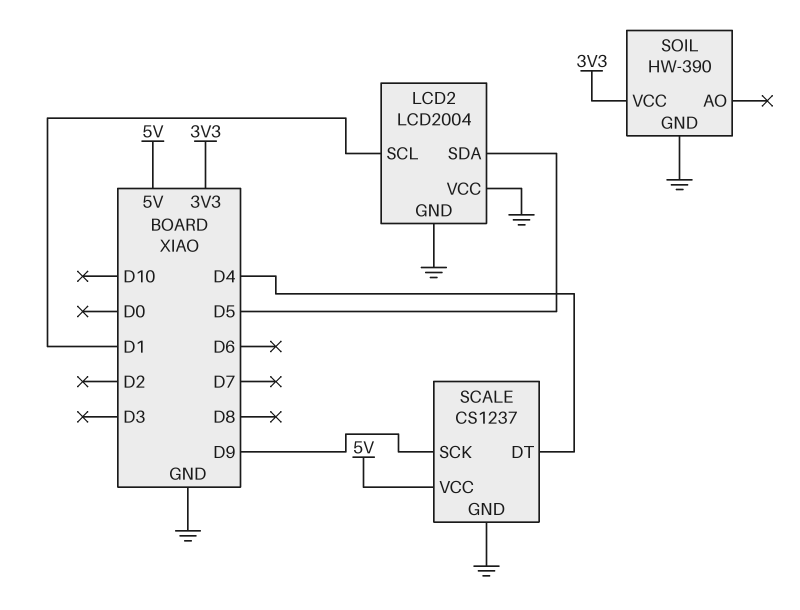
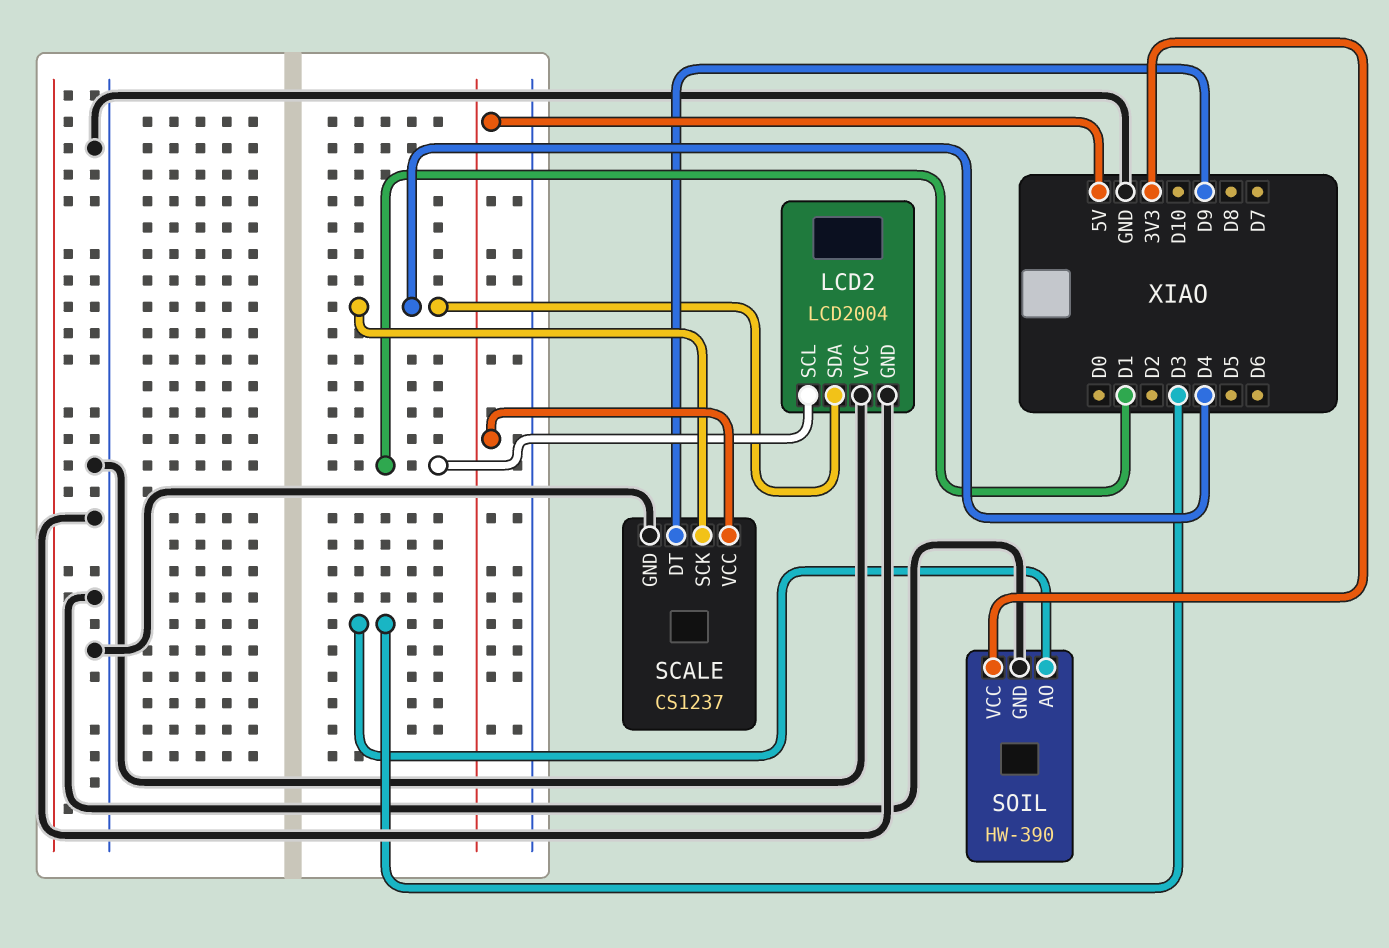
LCD2 pin SDA: D5 -> D4
SCALE pin DT: D4 -> D9
SCALE pin SCK: D9 -> D4
SOIL pin AO: none -> D3

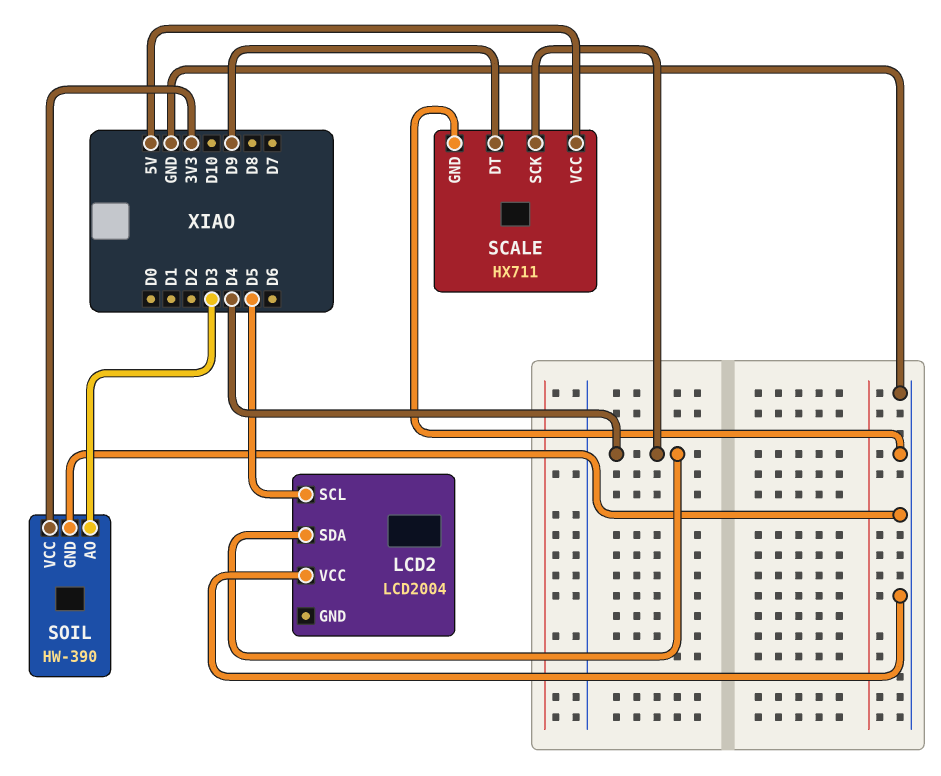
LCD2 pin GND: GND -> none
LCD2 pin SCL: D1 -> D5
SCALE: CS1237 -> HX711

